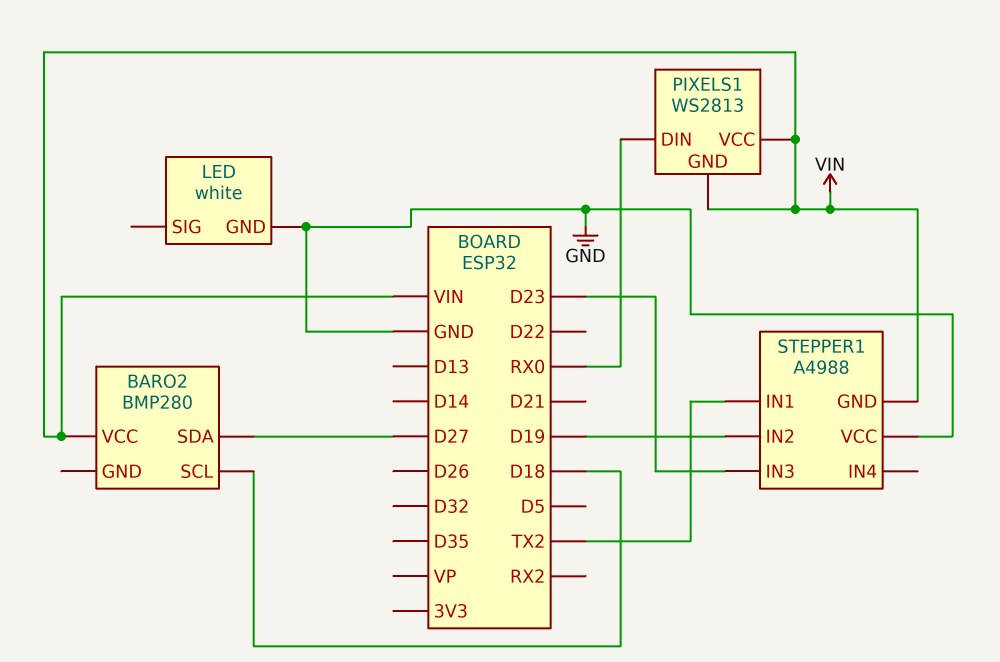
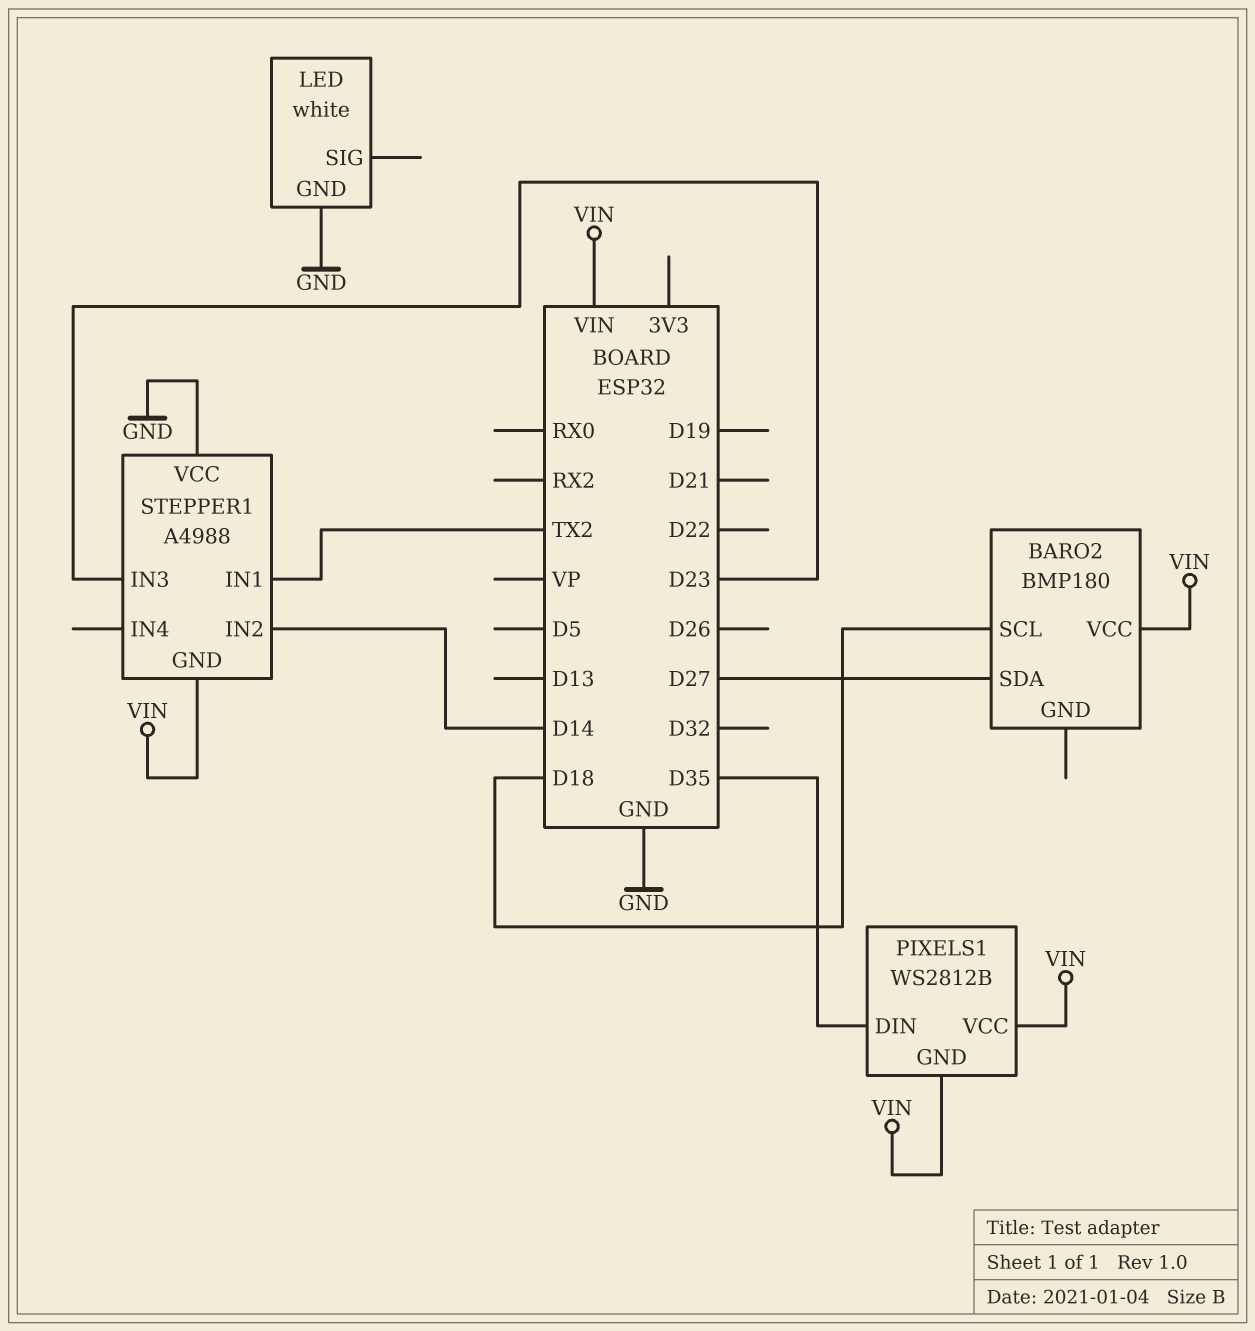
BARO2: BMP280 -> BMP180
PIXELS1: WS2813 -> WS2812B
PIXELS1 pin DIN: RX0 -> D35
STEPPER1 pin IN2: D19 -> D14

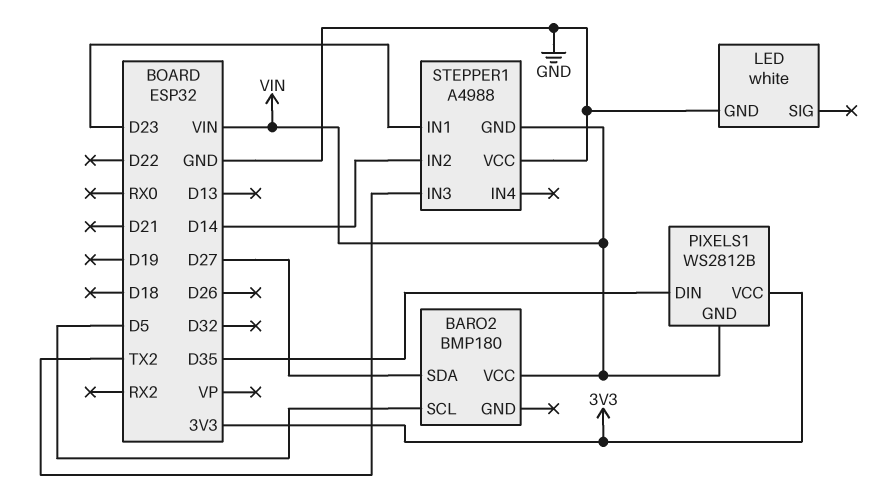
BARO2 pin SCL: D18 -> D5
PIXELS1 pin VCC: VIN -> 3V3
STEPPER1 pin IN1: TX2 -> D23
STEPPER1 pin IN3: D23 -> TX2

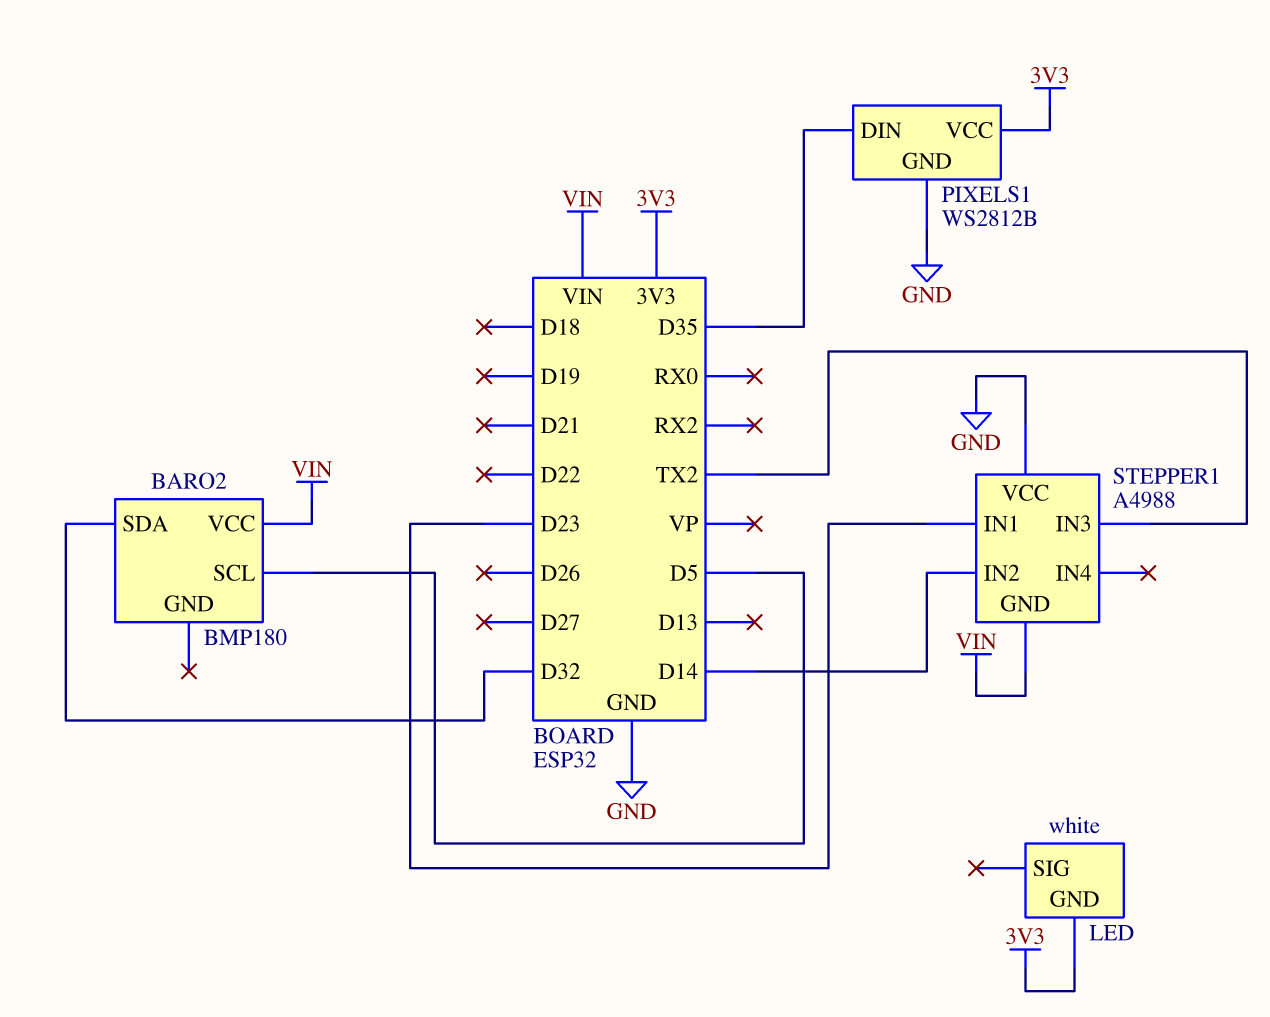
BARO2 pin SDA: D27 -> D32
LED pin GND: GND -> 3V3
PIXELS1 pin GND: VIN -> GND

